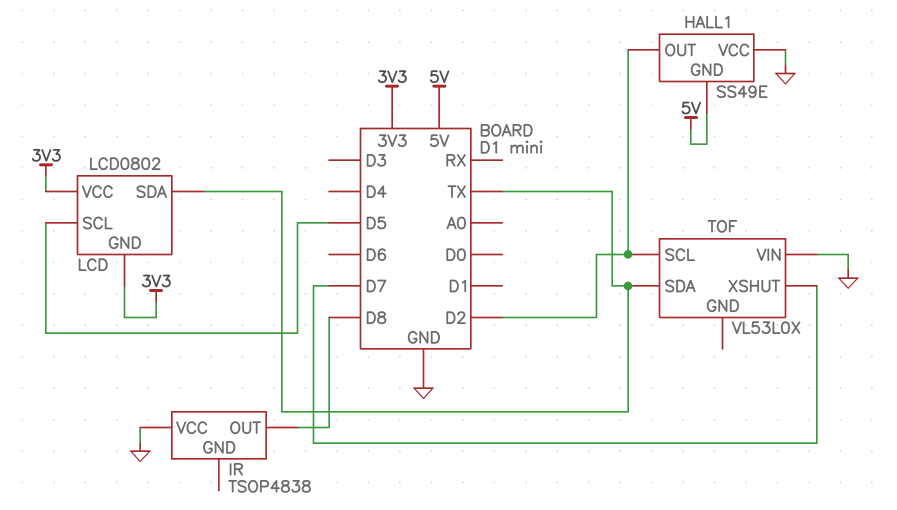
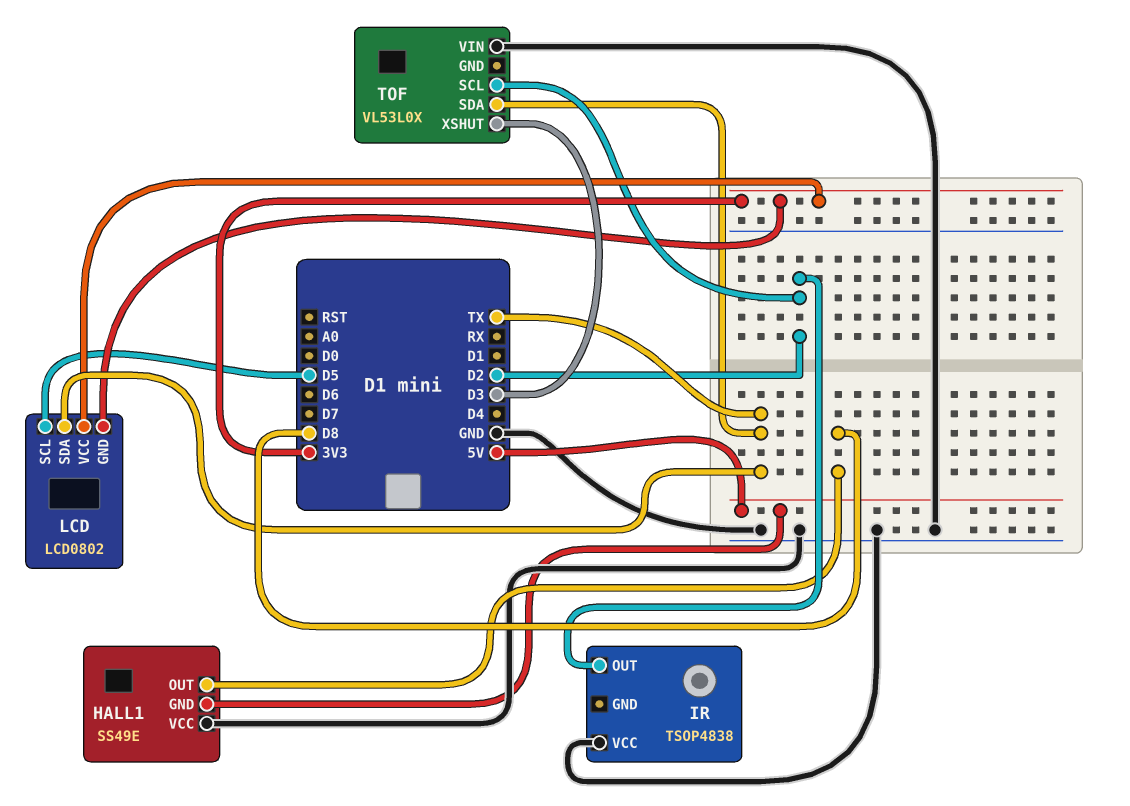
HALL1 pin OUT: D2 -> D8
IR pin OUT: D8 -> D2
TOF pin XSHUT: D7 -> D3

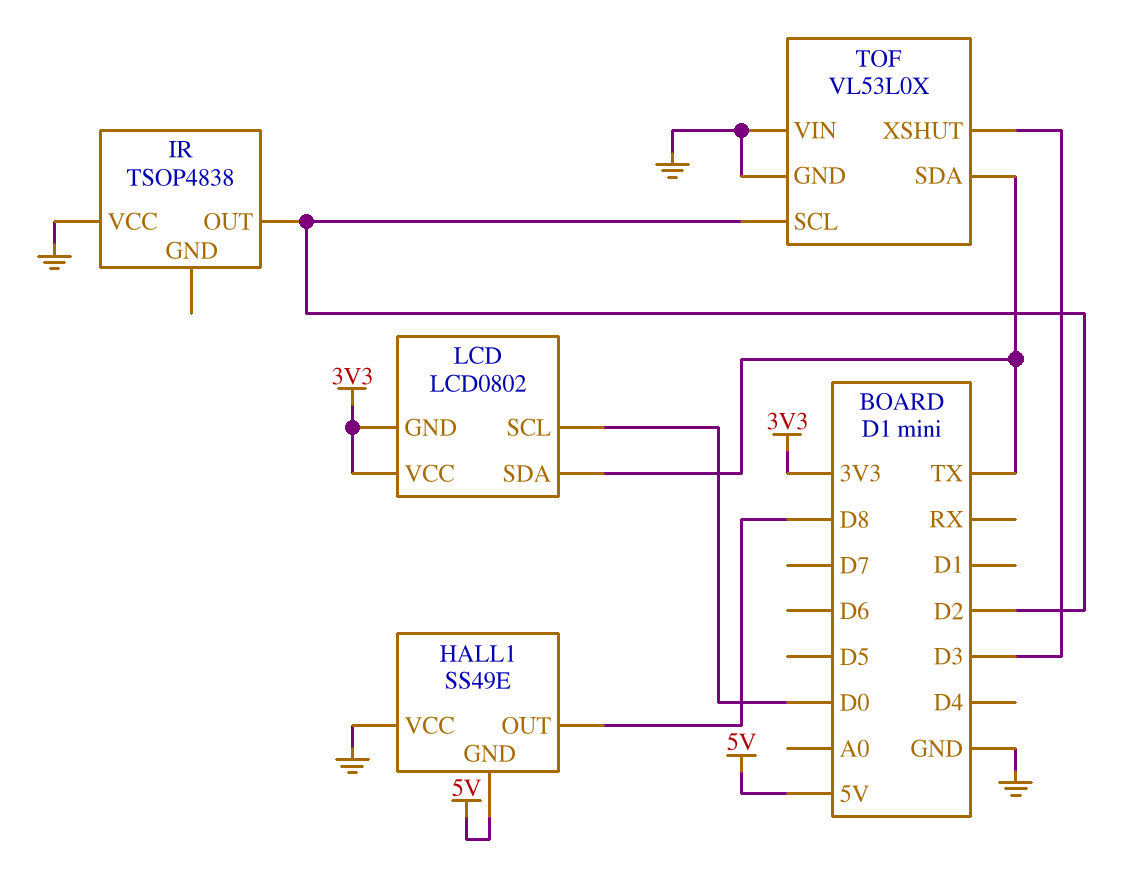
LCD pin SCL: D5 -> D0
TOF pin GND: none -> GND

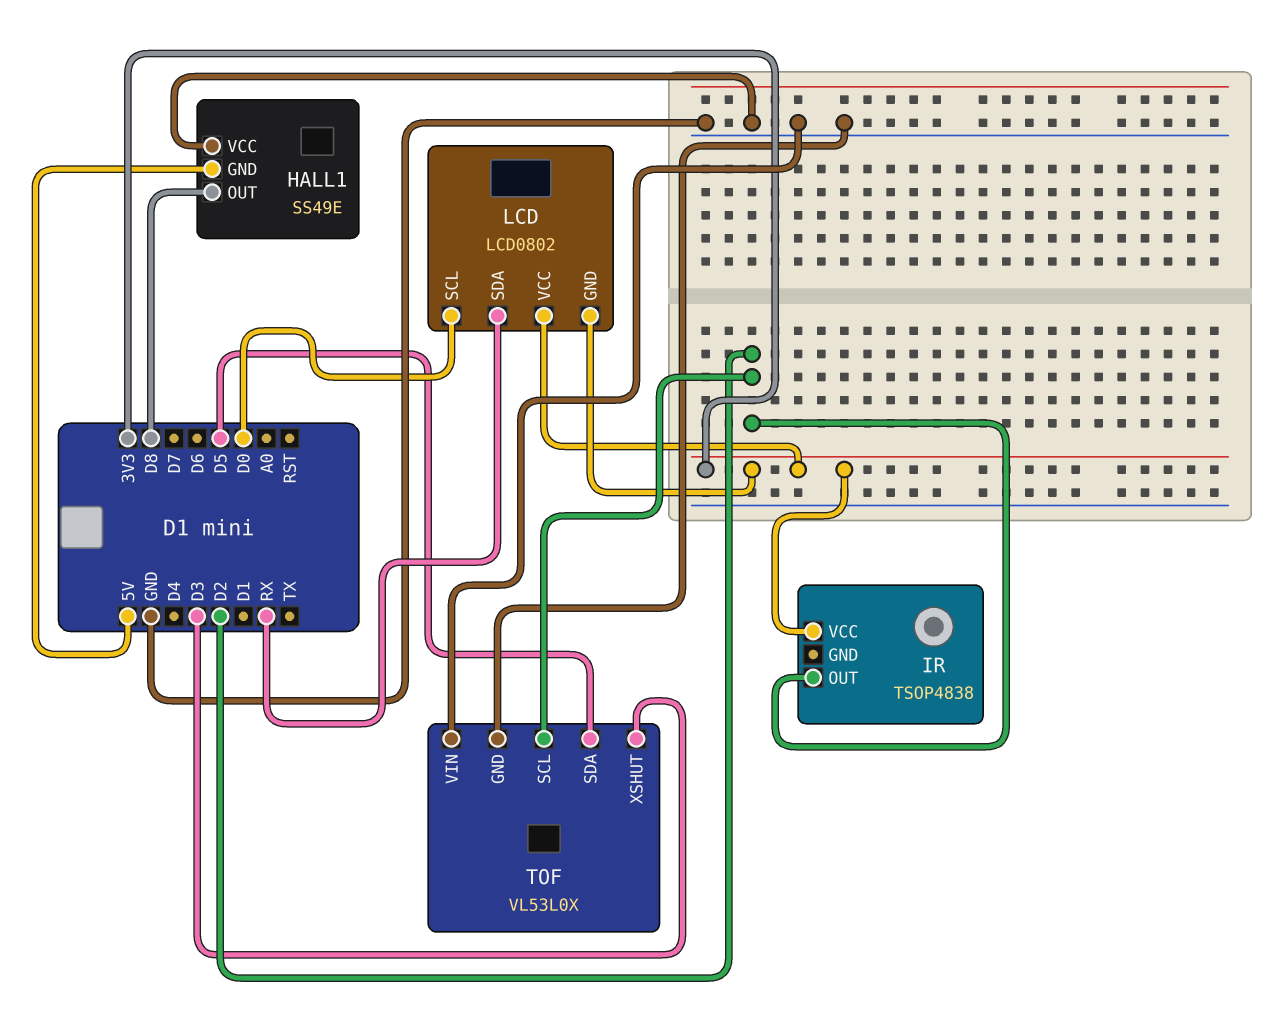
IR pin VCC: GND -> 3V3
LCD pin SDA: TX -> RX
TOF pin SDA: TX -> D5

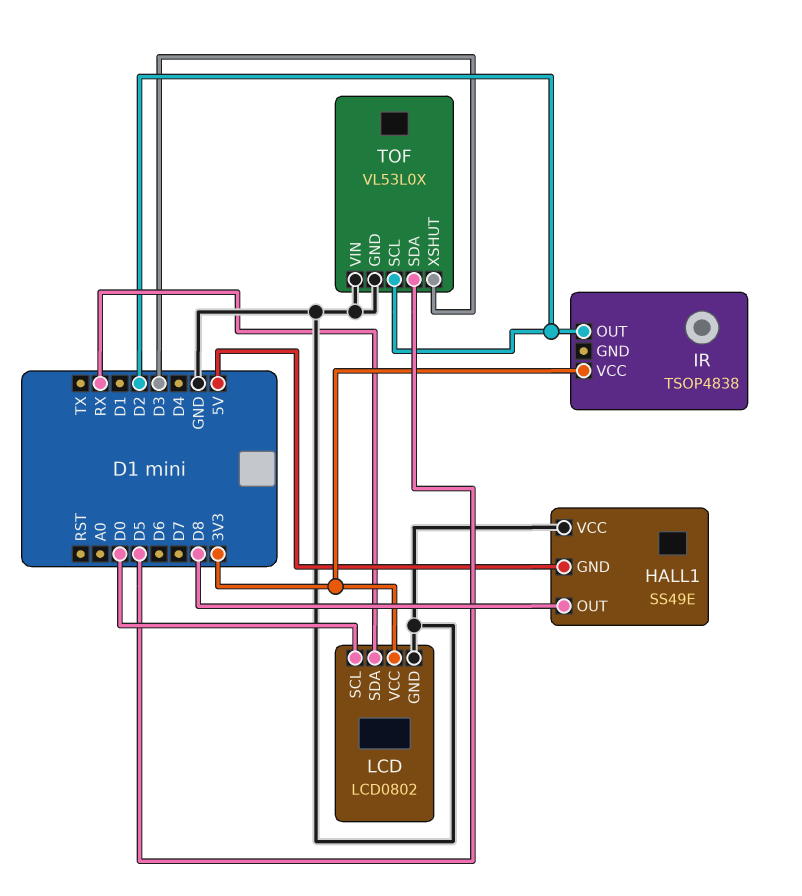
LCD pin GND: 3V3 -> GND

